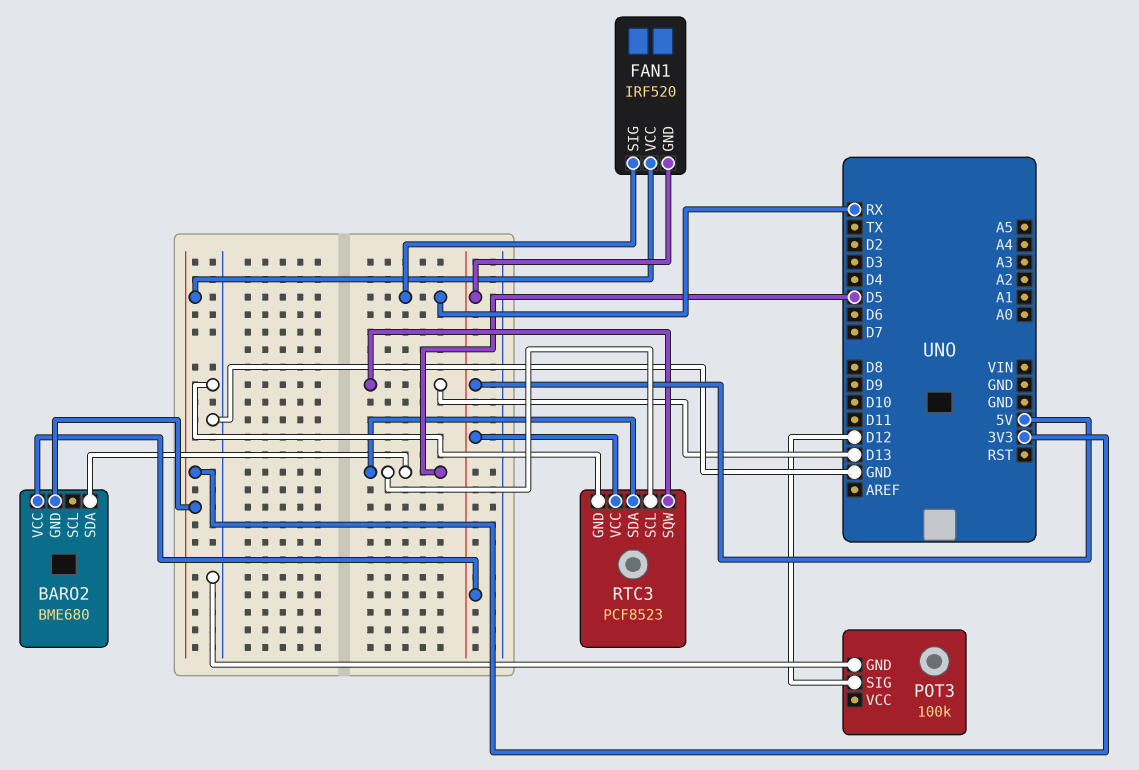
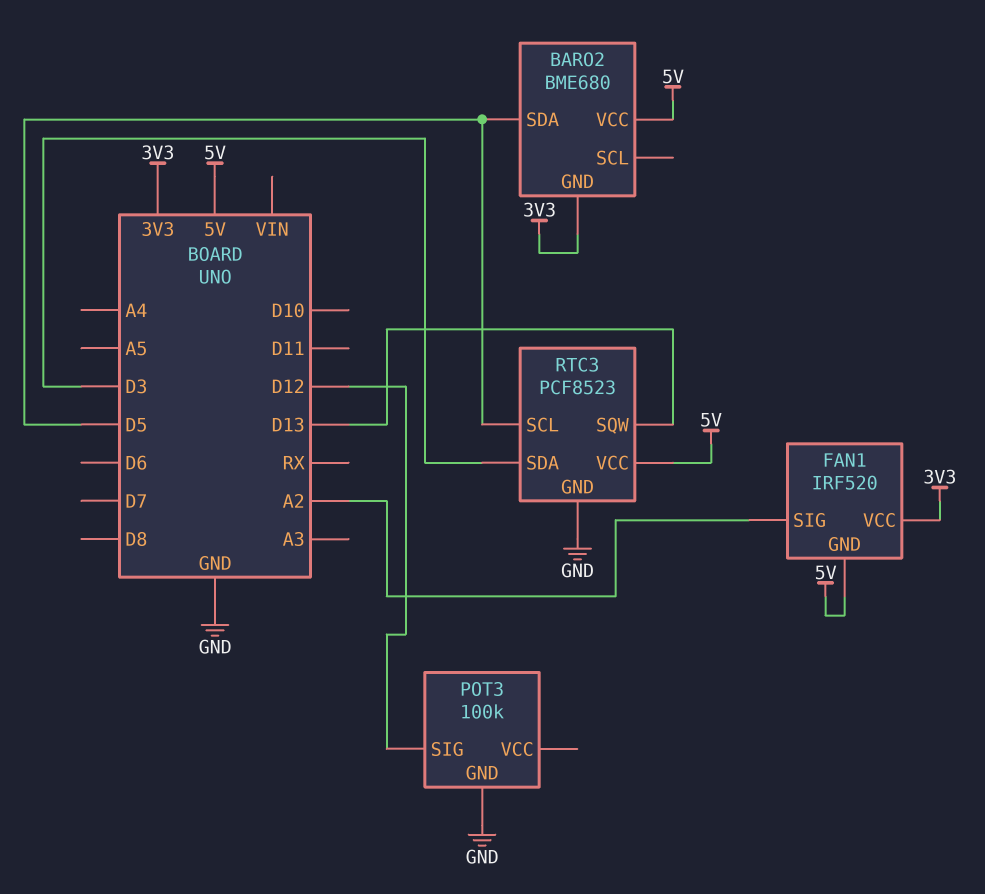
FAN1 pin SIG: RX -> A2
RTC3 pin SDA: D5 -> D3

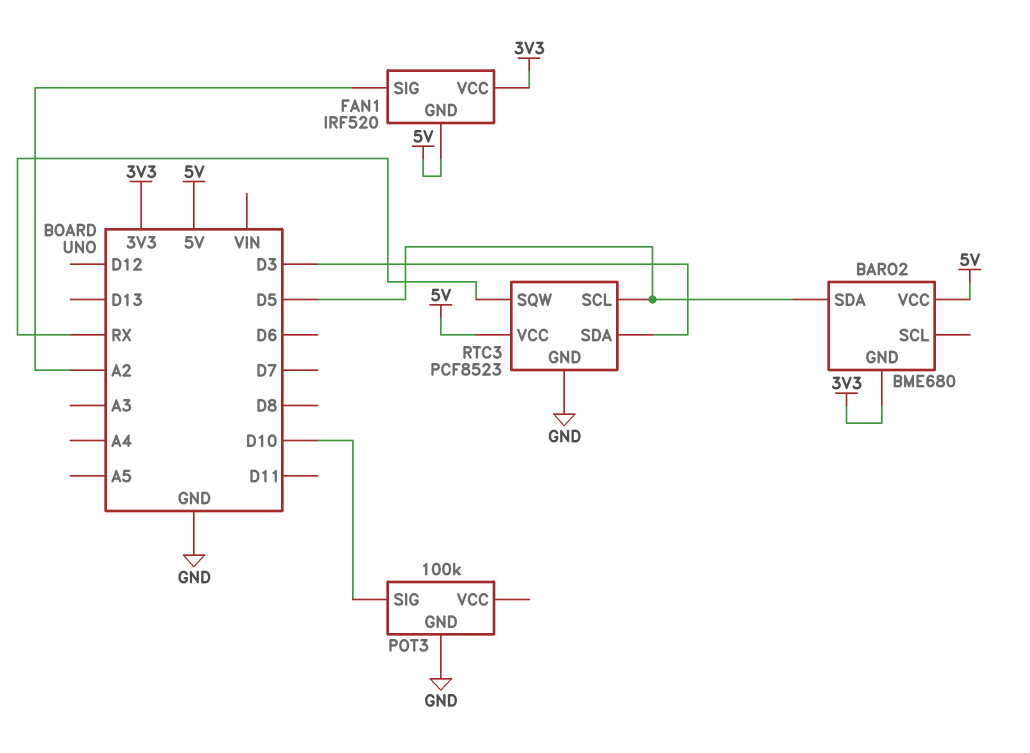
POT3 pin SIG: D12 -> D10
RTC3 pin SQW: D13 -> RX

